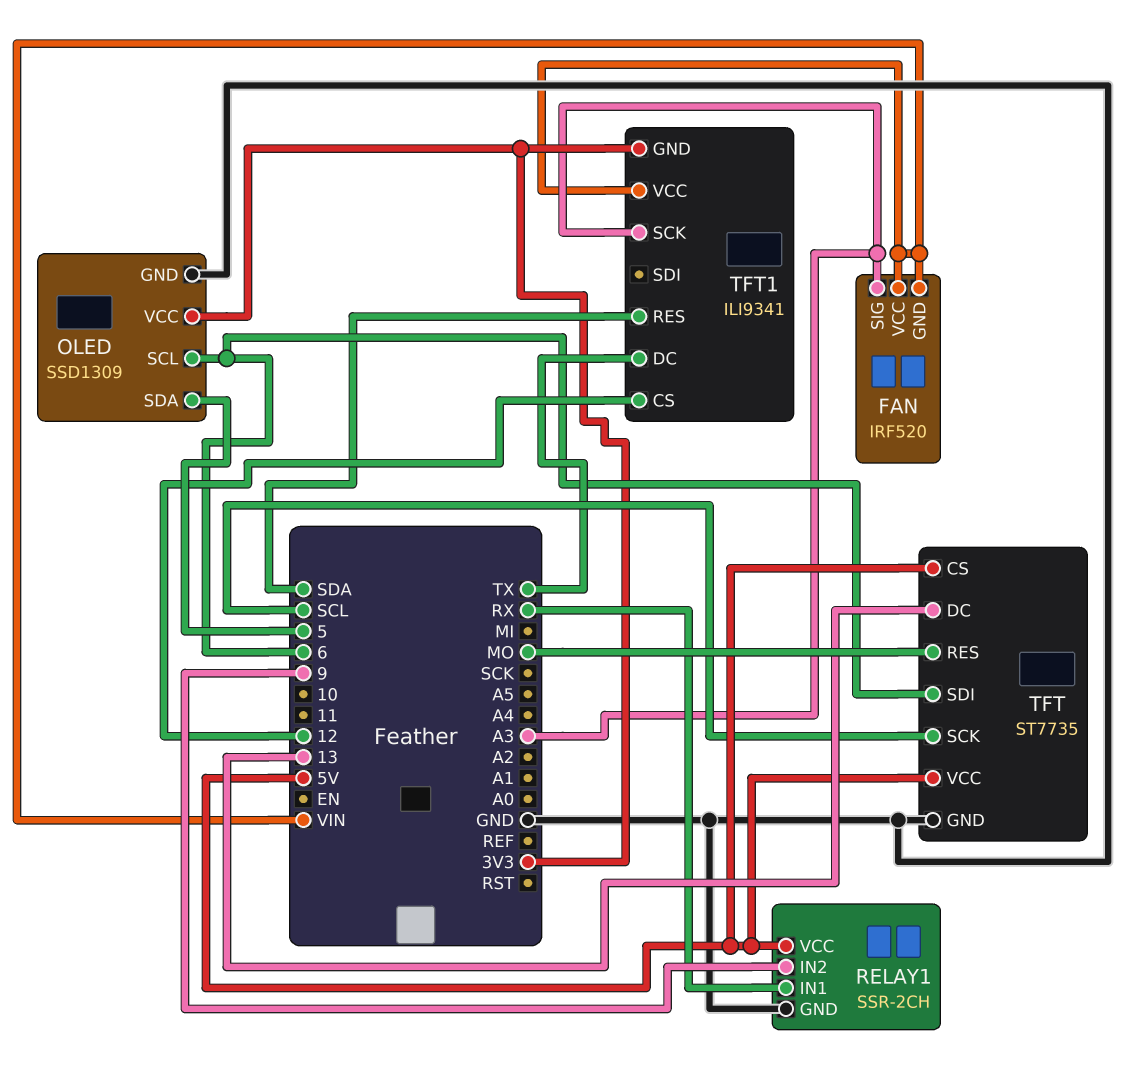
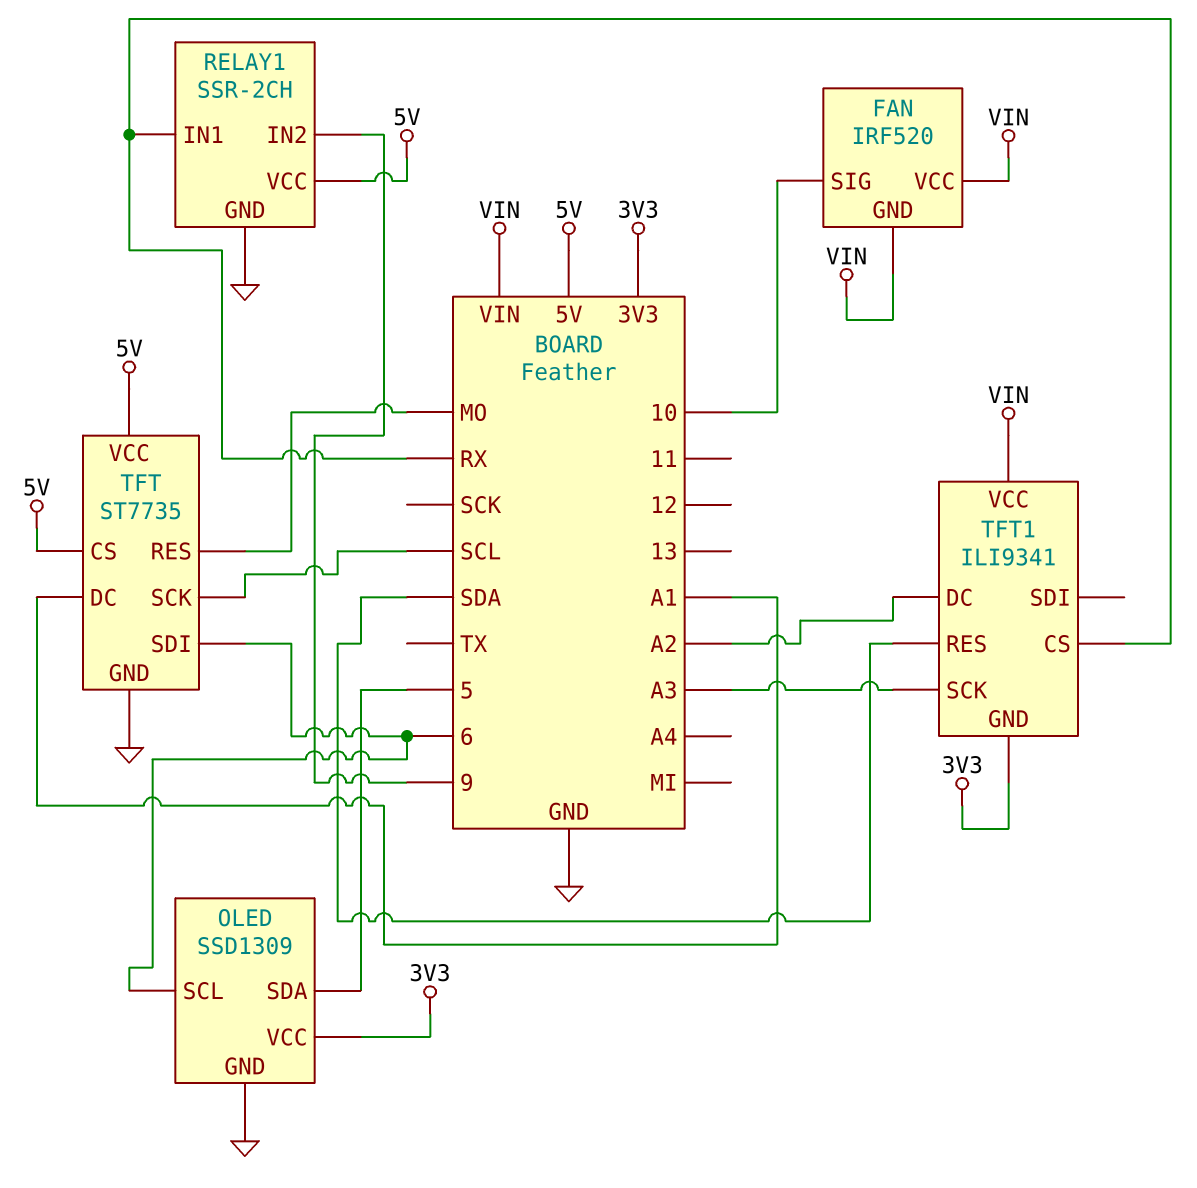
FAN pin SIG: A3 -> 10
TFT pin DC: 13 -> A1
TFT1 pin CS: 12 -> RX
TFT1 pin DC: TX -> A2

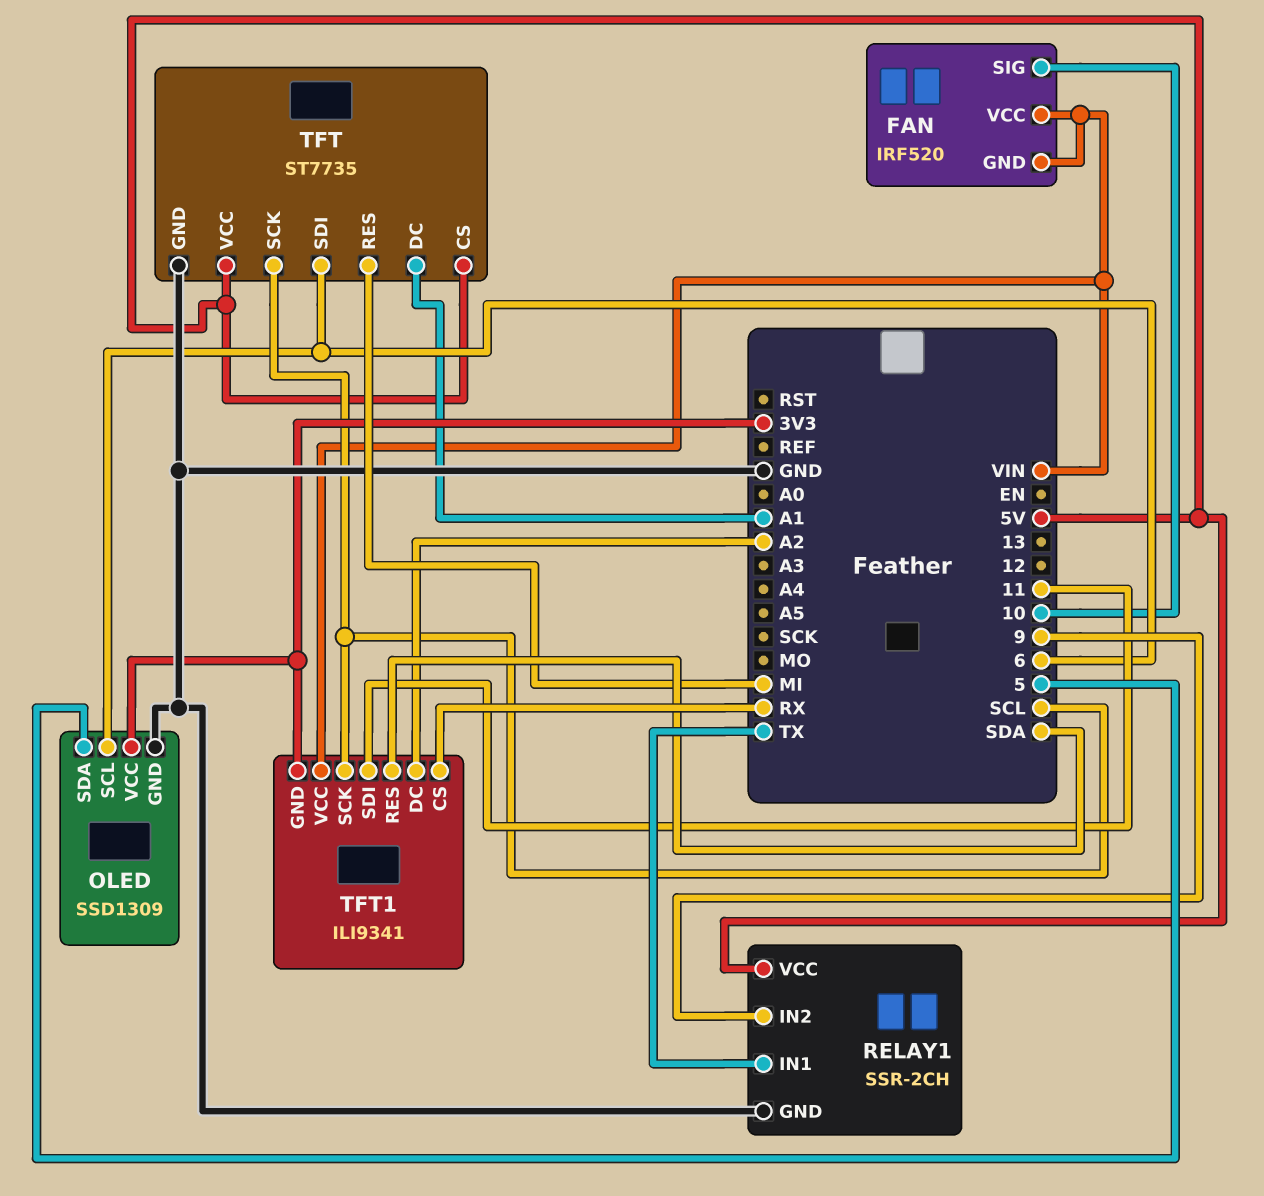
RELAY1 pin IN1: RX -> TX
TFT pin RES: MO -> MI
TFT1 pin SCK: A3 -> SCL
TFT1 pin SDI: none -> 11

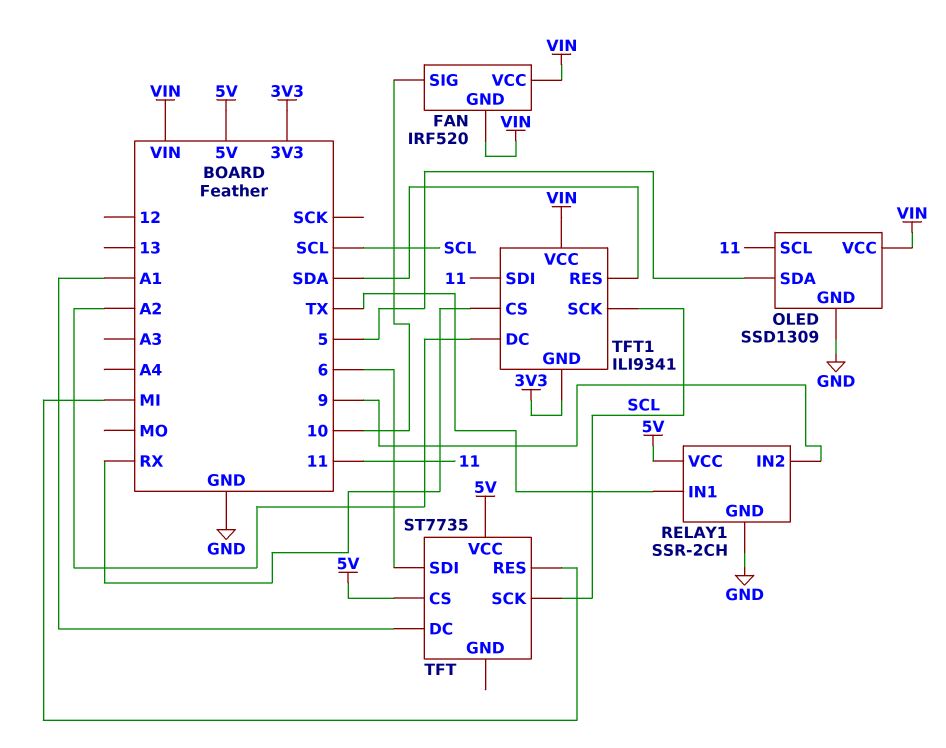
OLED pin SCL: 6 -> 11
OLED pin VCC: 3V3 -> VIN
TFT pin GND: GND -> none

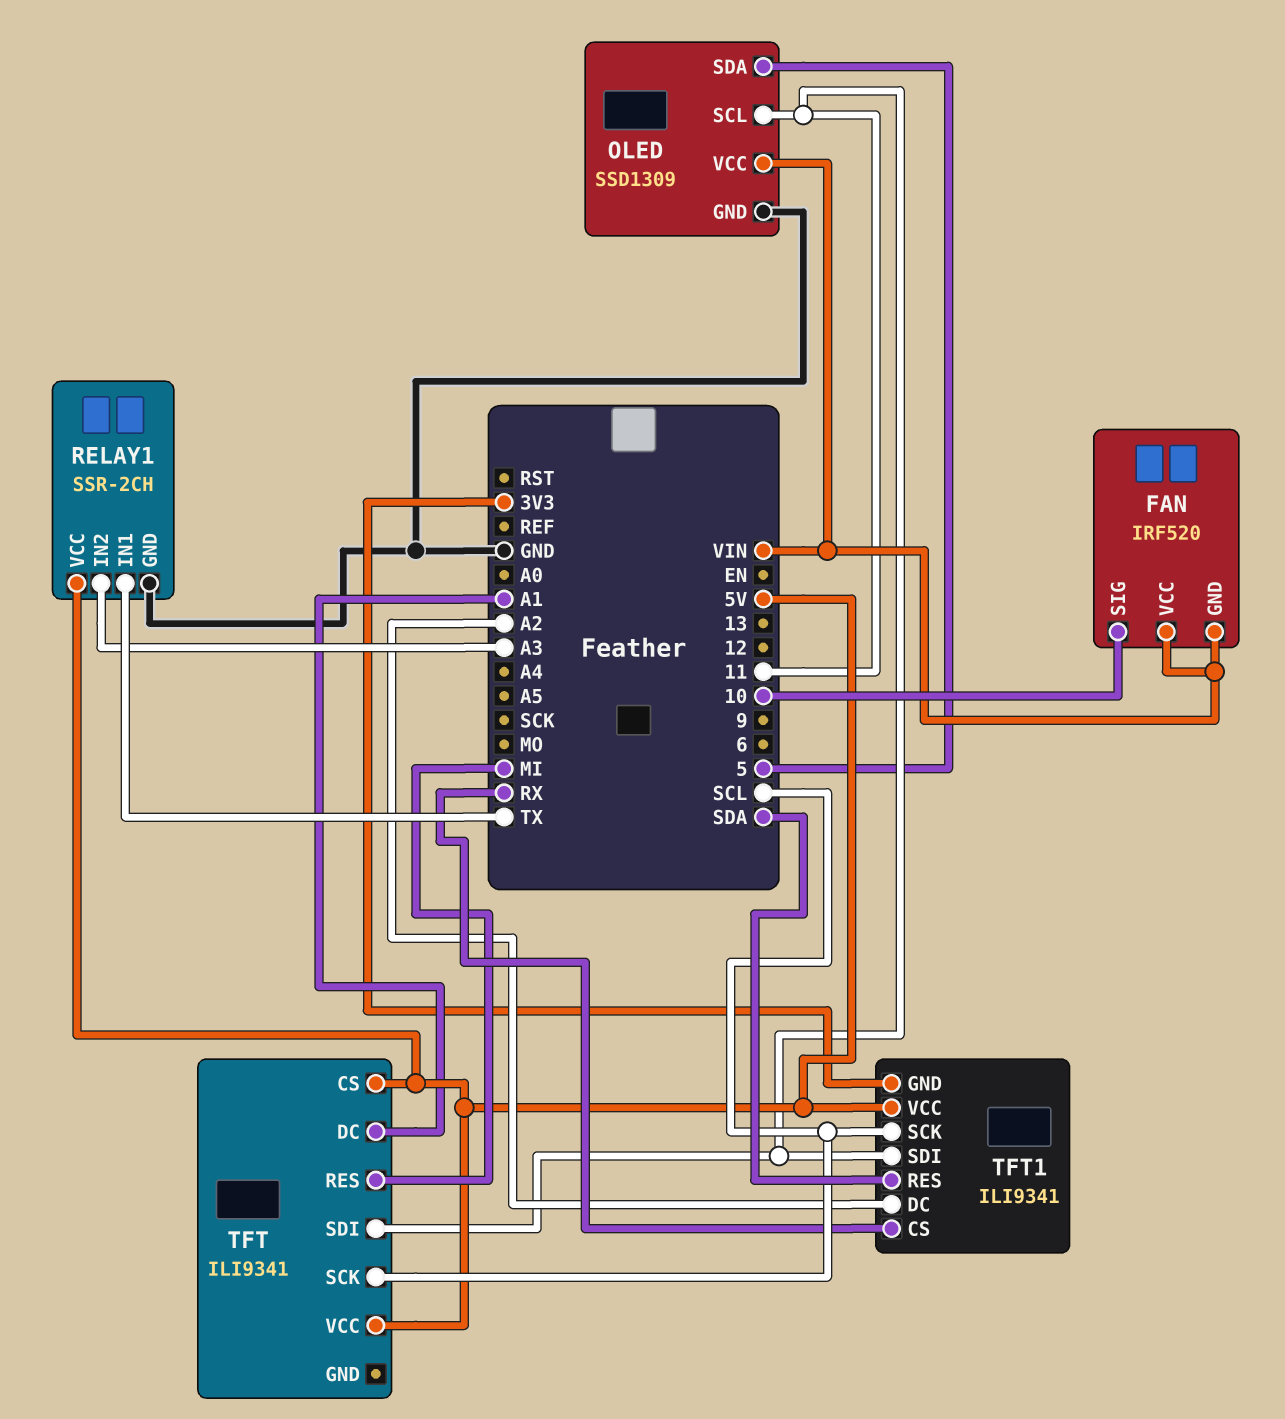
RELAY1 pin IN2: 9 -> A3
TFT: ST7735 -> ILI9341
TFT pin SDI: 6 -> 11
TFT1 pin VCC: VIN -> 5V

